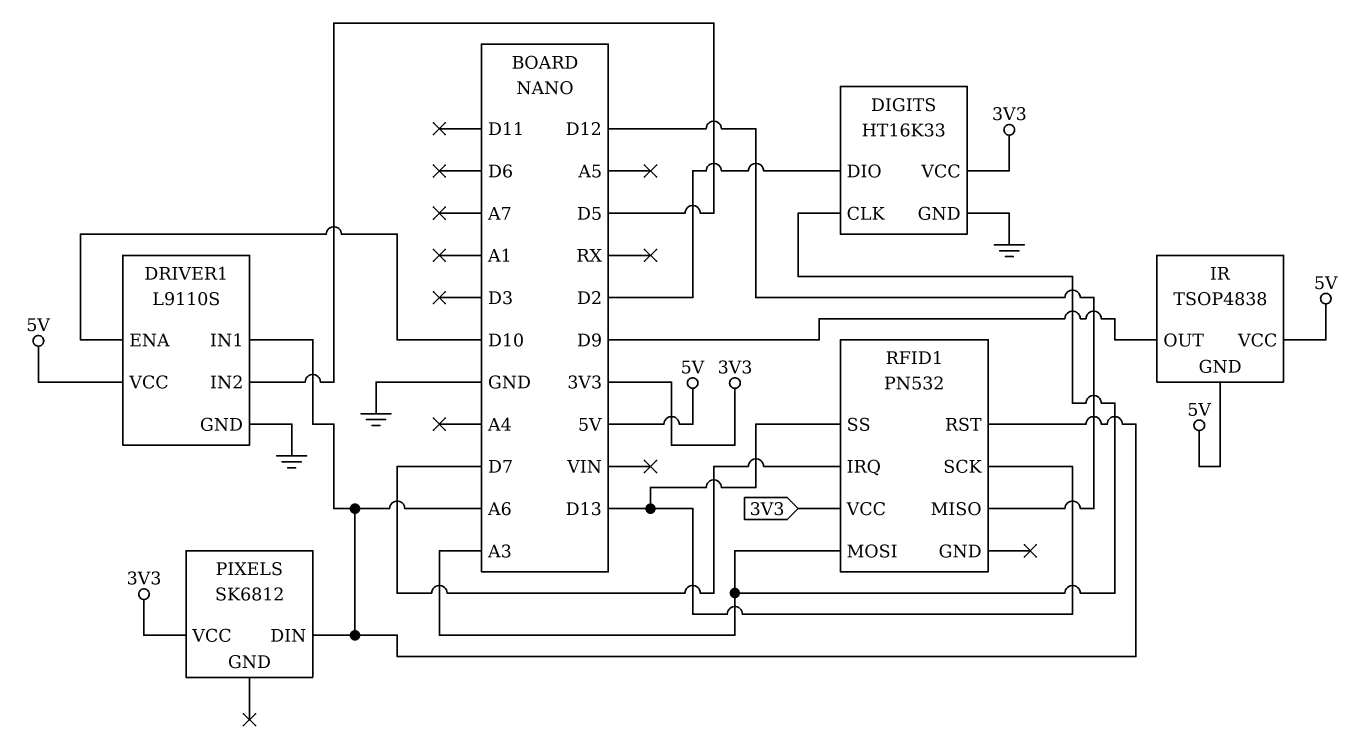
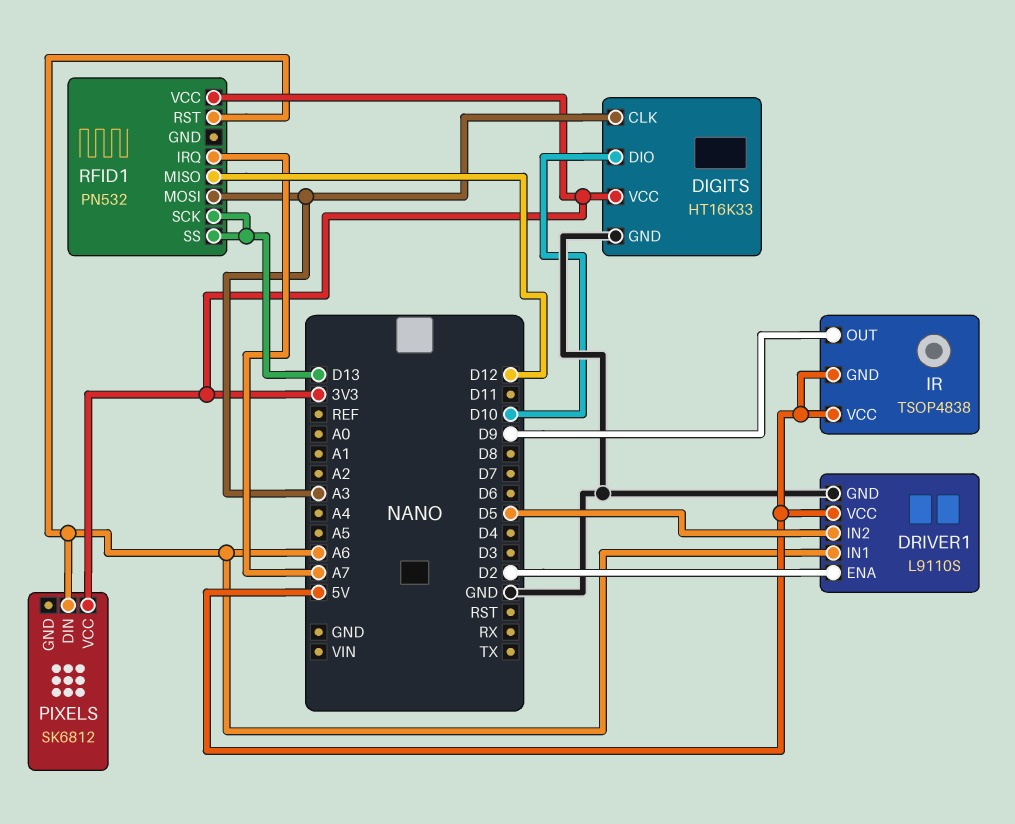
DIGITS pin DIO: D2 -> D10
DRIVER1 pin ENA: D10 -> D2
RFID1 pin IRQ: D7 -> A7

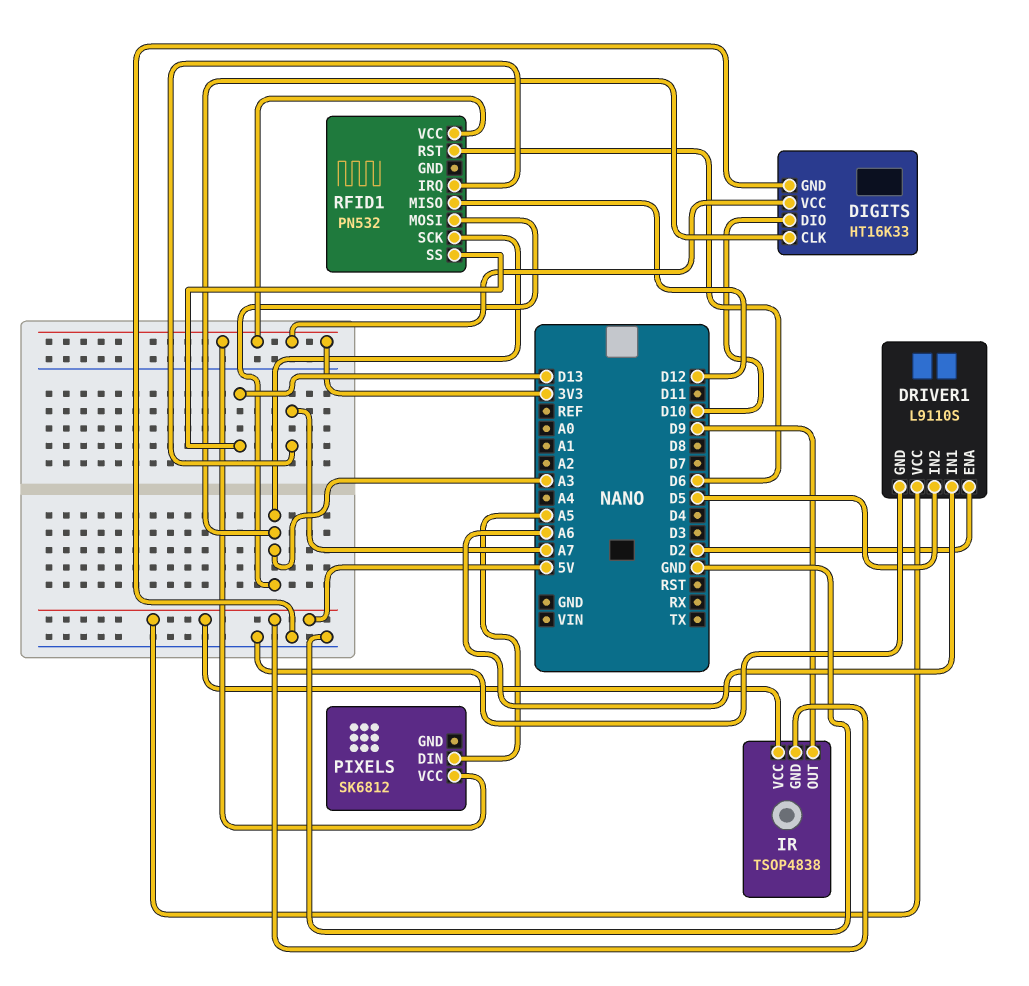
PIXELS pin DIN: A6 -> A5
RFID1 pin RST: A6 -> D6
RFID1 pin SCK: D13 -> A3

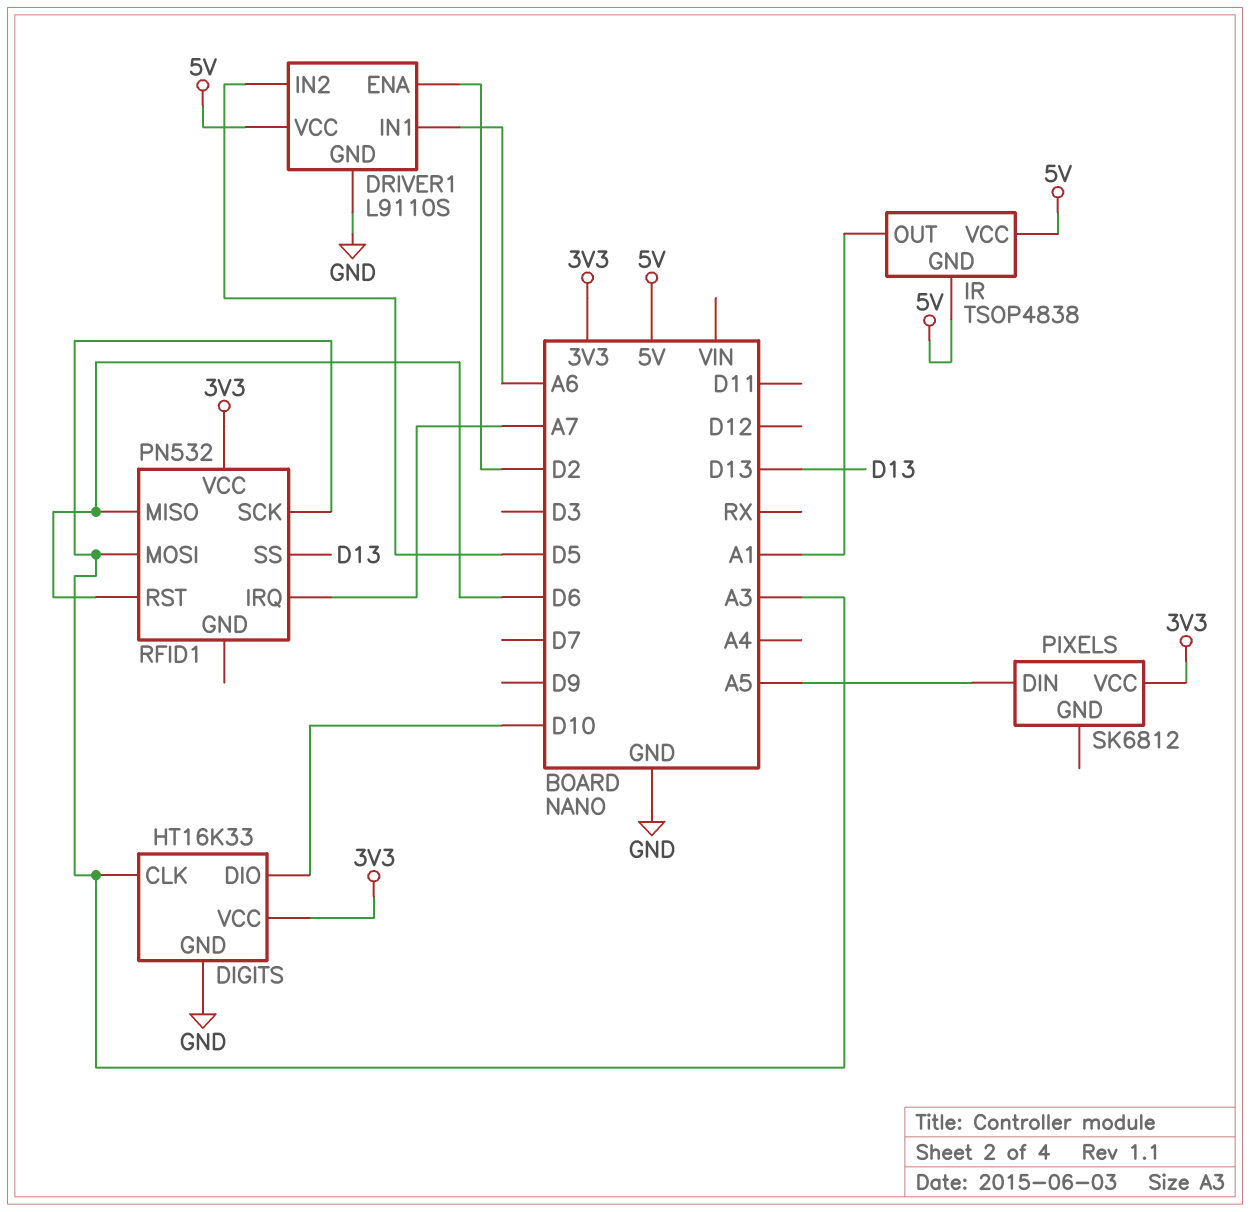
IR pin OUT: D9 -> A1
RFID1 pin MISO: D12 -> D6

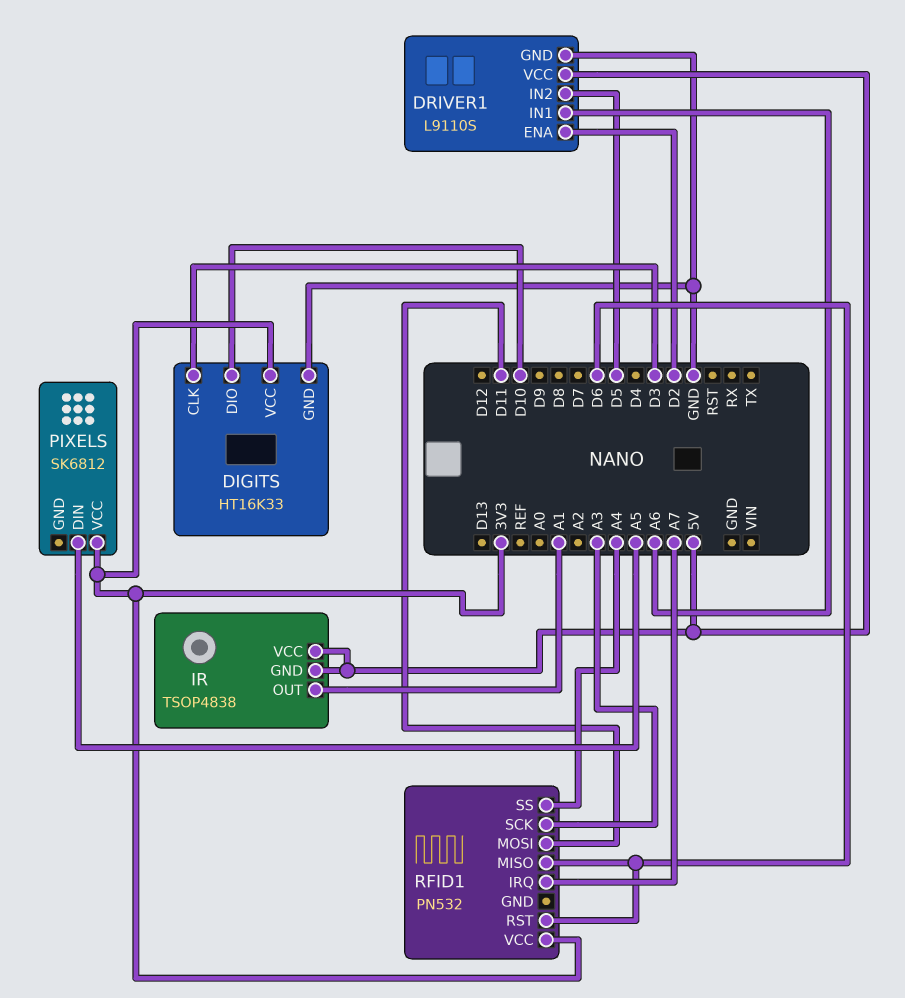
DIGITS pin CLK: A3 -> D3
RFID1 pin MOSI: A3 -> D11
RFID1 pin SS: D13 -> A4

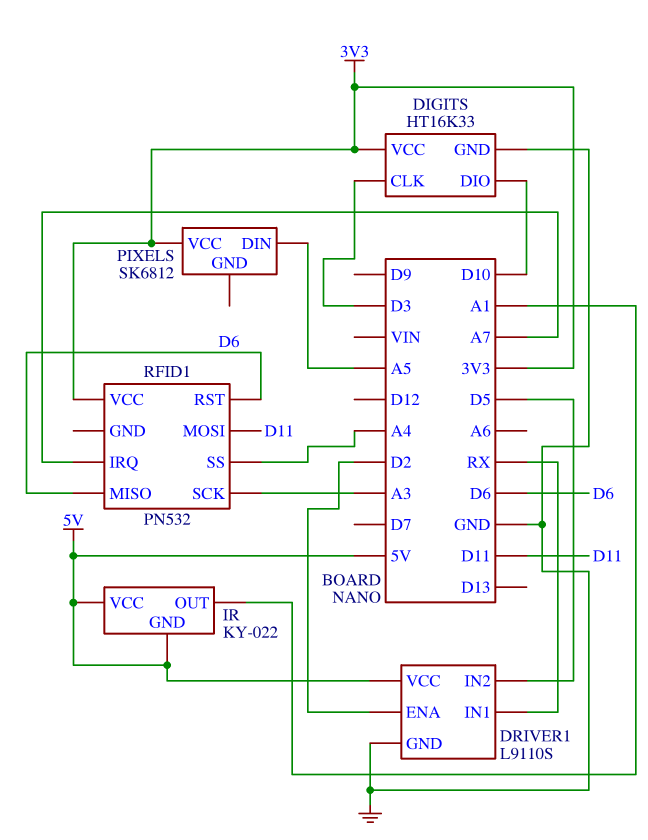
DRIVER1 pin IN1: A6 -> RX
IR: TSOP4838 -> KY-022

